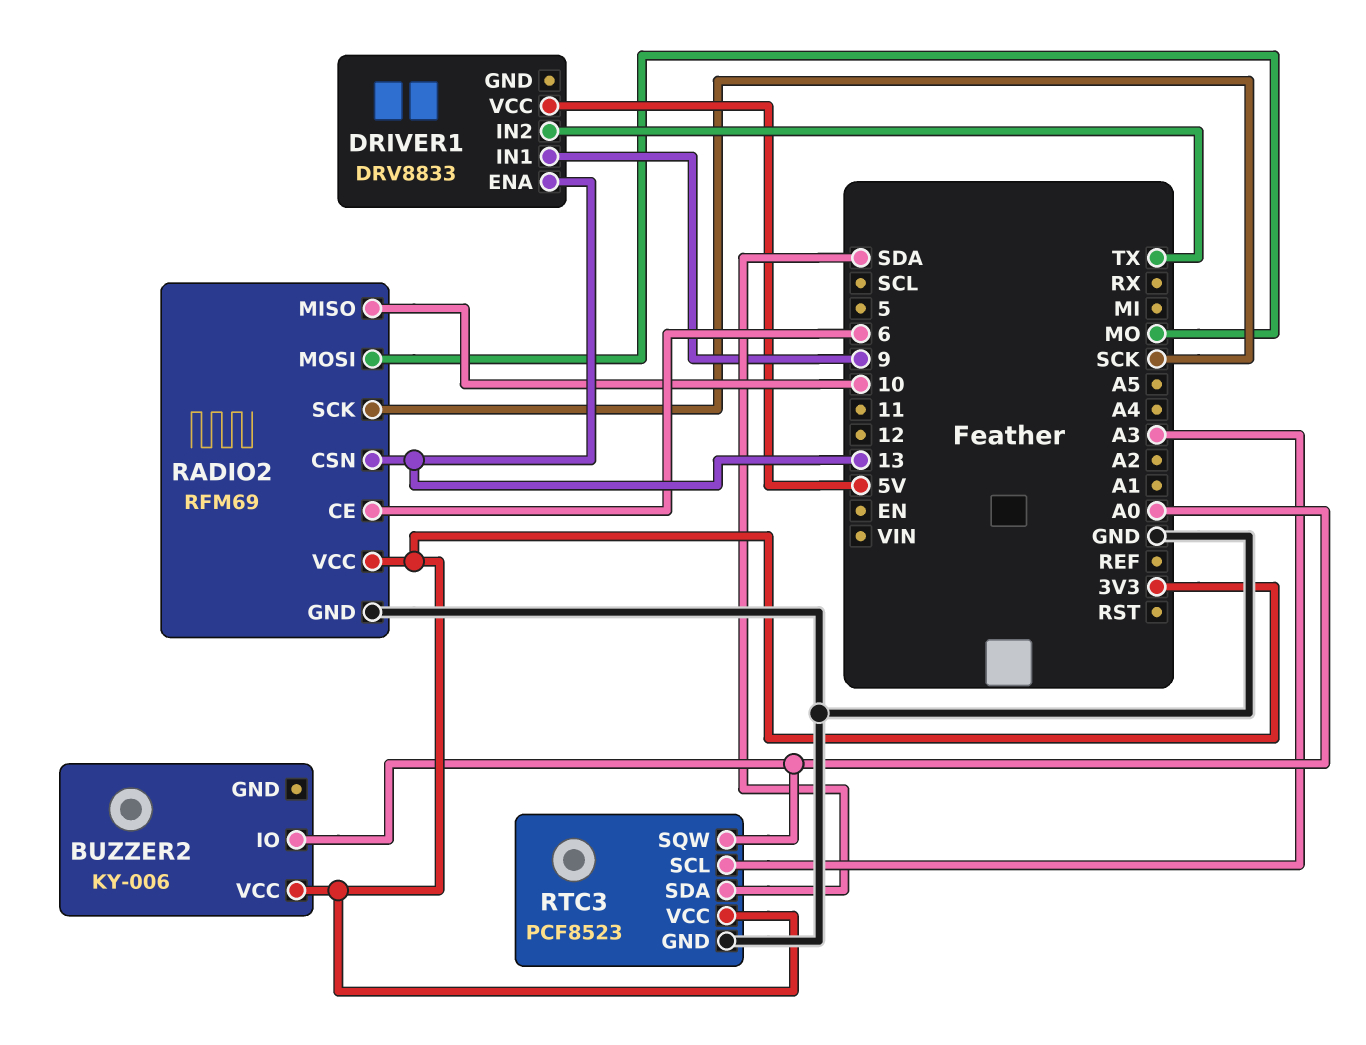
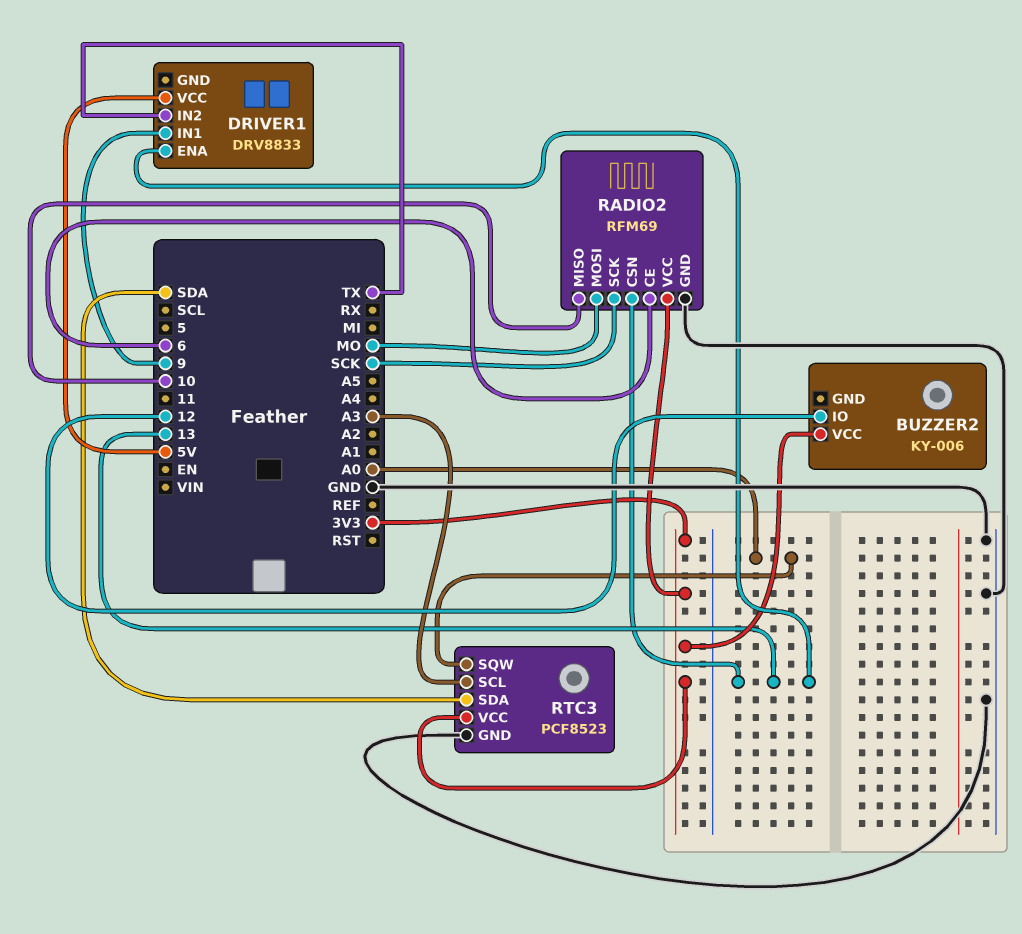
BUZZER2 pin IO: A0 -> 12

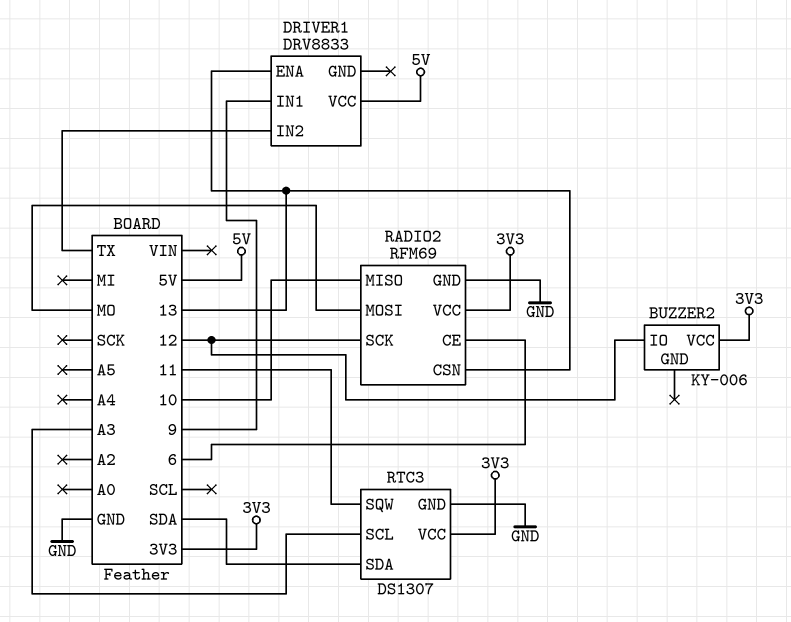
RADIO2 pin SCK: SCK -> 12
RTC3: PCF8523 -> DS1307
RTC3 pin SQW: A0 -> 11

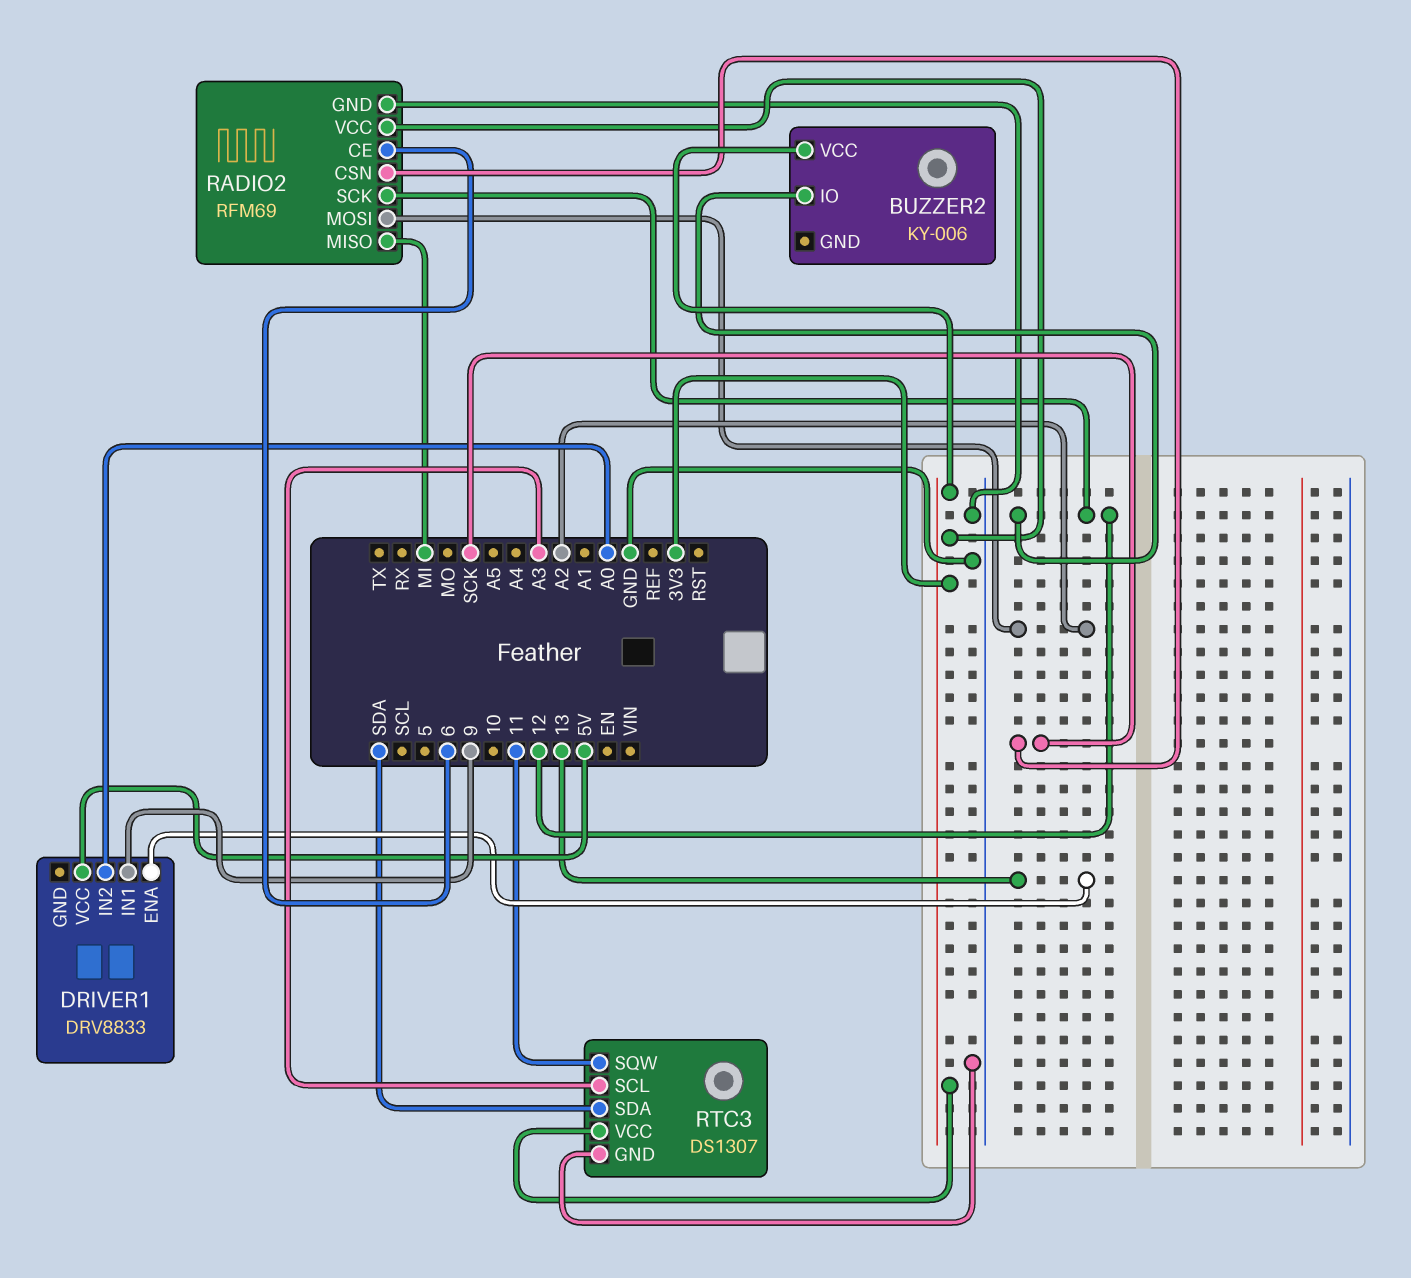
DRIVER1 pin IN2: TX -> A0
RADIO2 pin CSN: 13 -> SCK
RADIO2 pin MISO: 10 -> MI
RADIO2 pin MOSI: MO -> A2

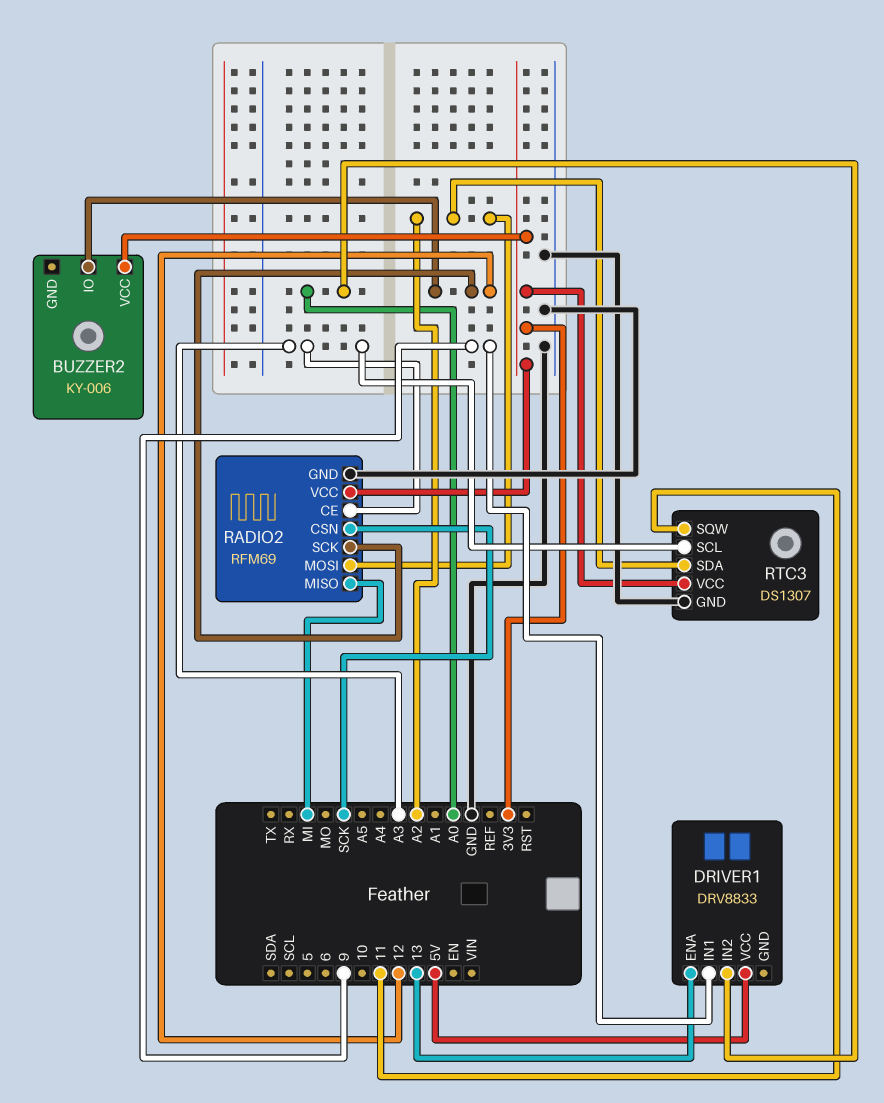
RADIO2 pin CE: 6 -> A3
RTC3 pin SDA: SDA -> A2

